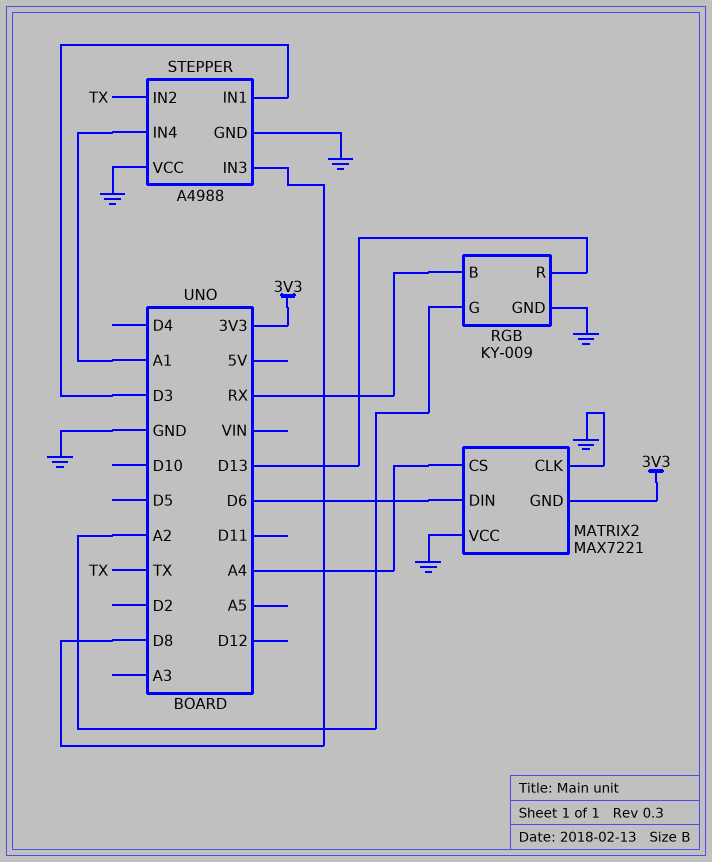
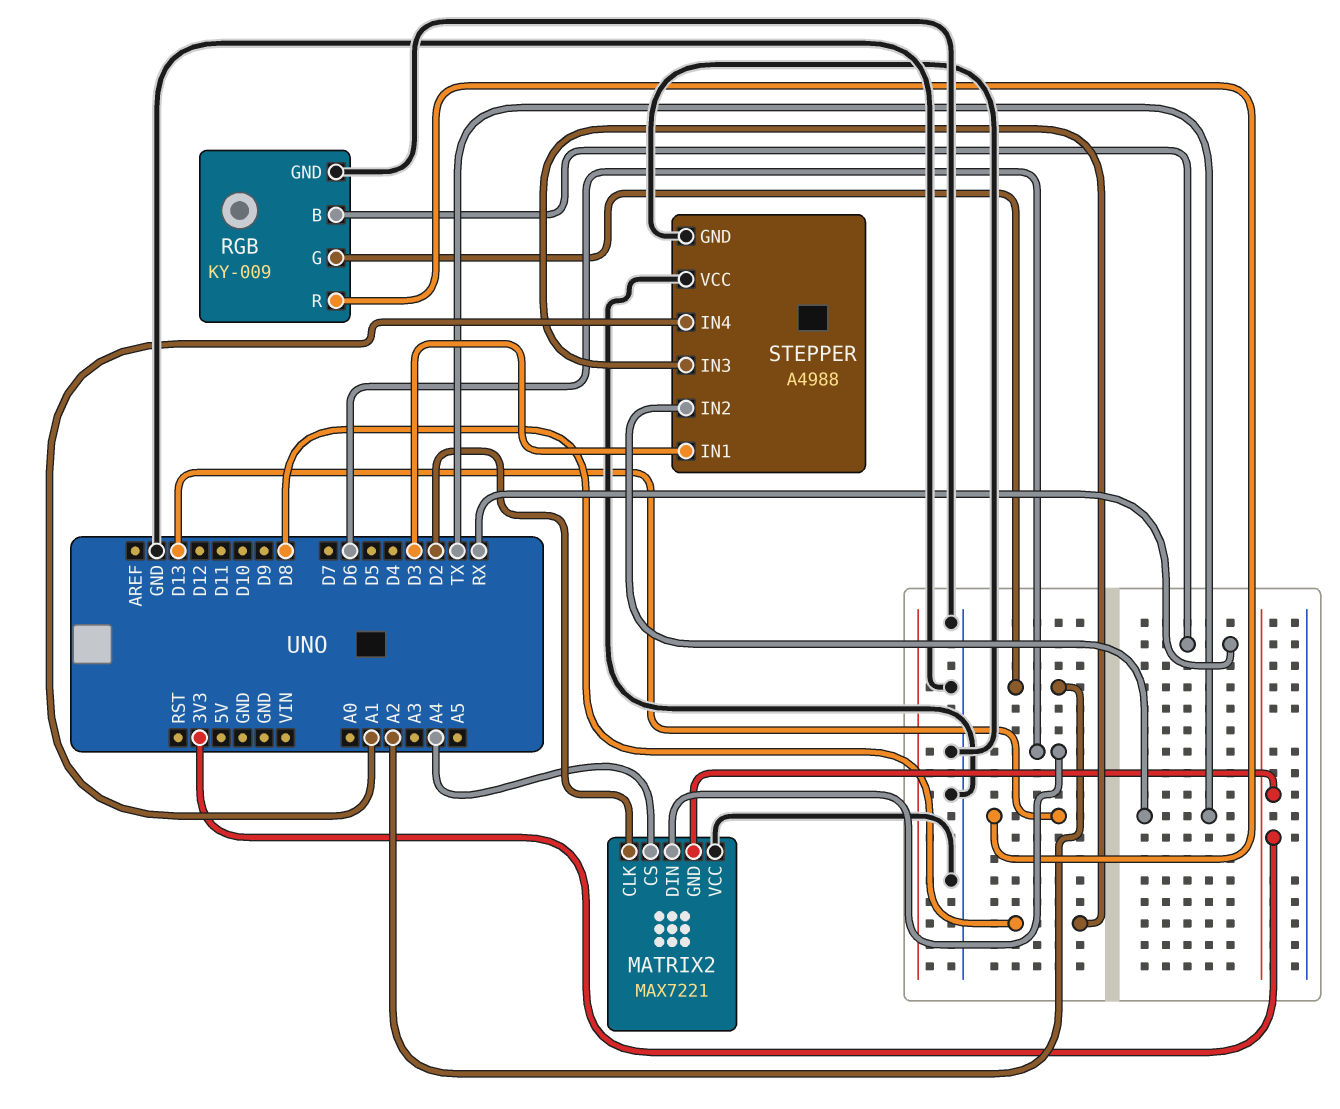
MATRIX2 pin CLK: GND -> D2

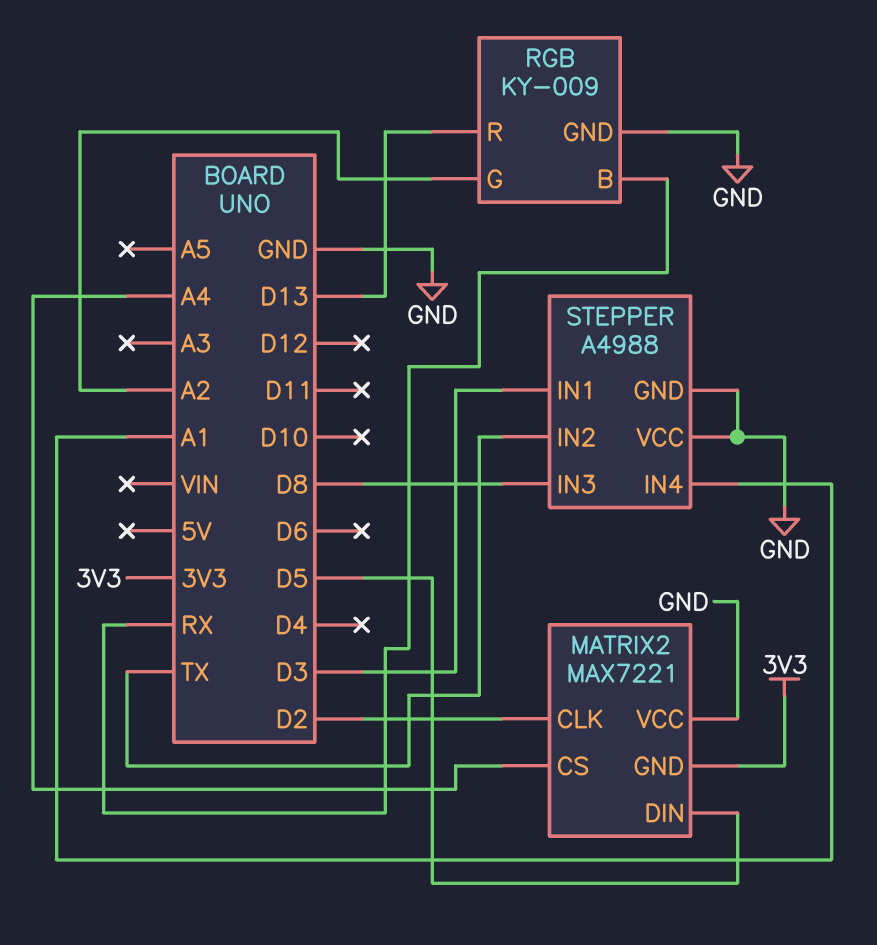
MATRIX2 pin DIN: D6 -> D5

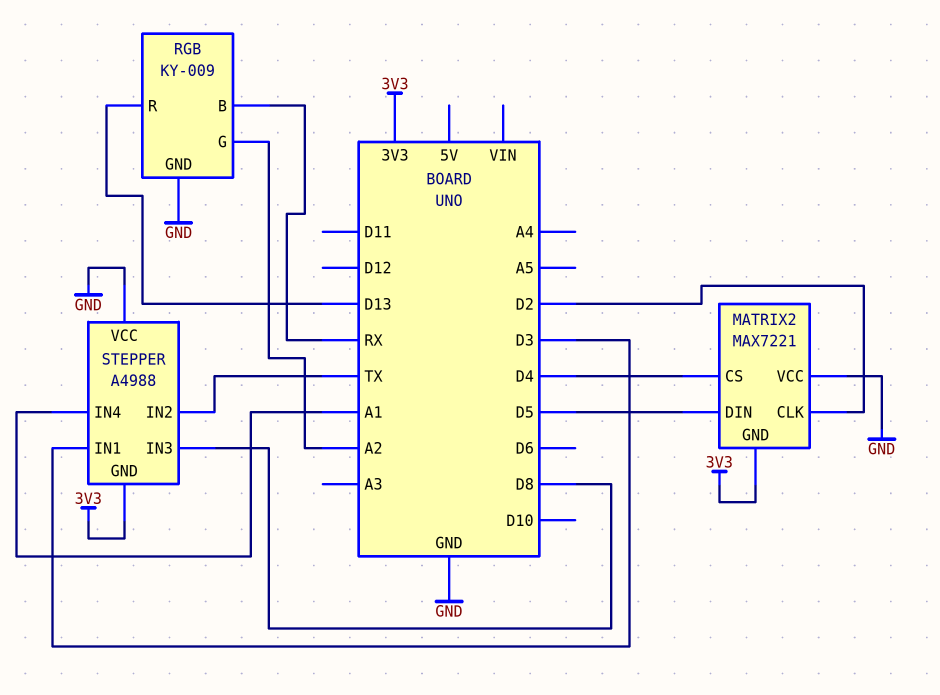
MATRIX2 pin CS: A4 -> D4
STEPPER pin GND: GND -> 3V3

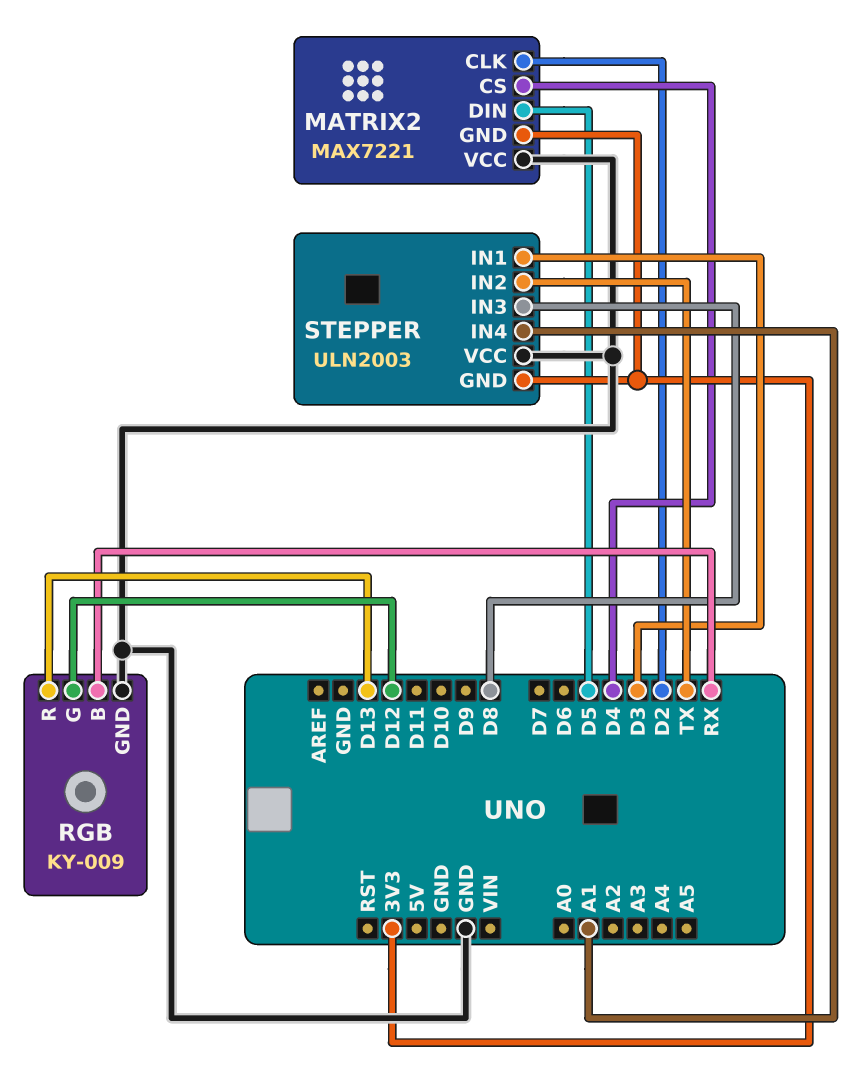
RGB pin G: A2 -> D12
STEPPER: A4988 -> ULN2003

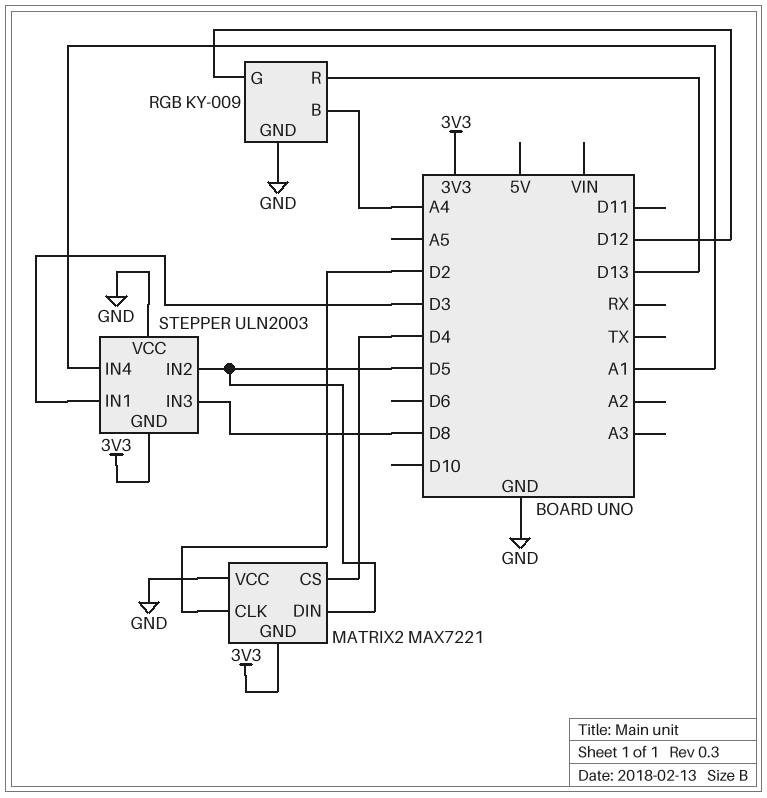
RGB pin B: RX -> A4
STEPPER pin IN2: TX -> D5

